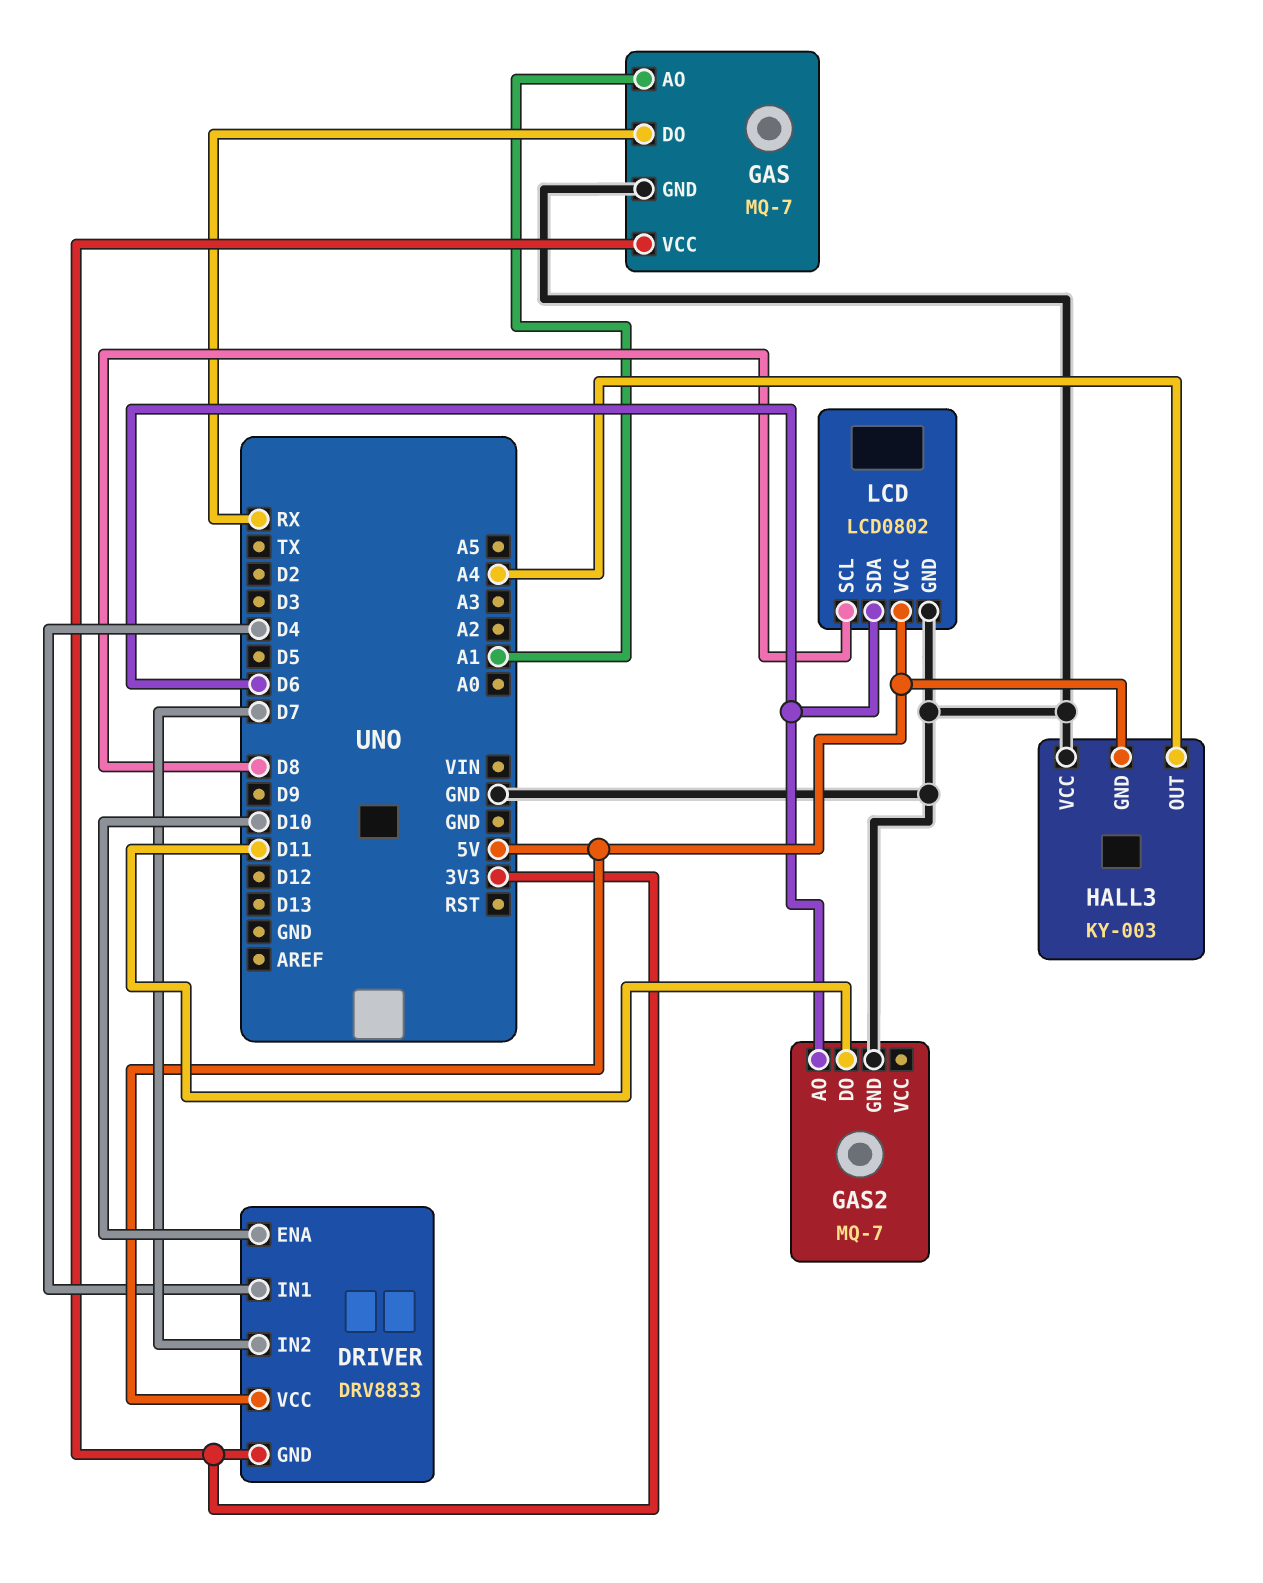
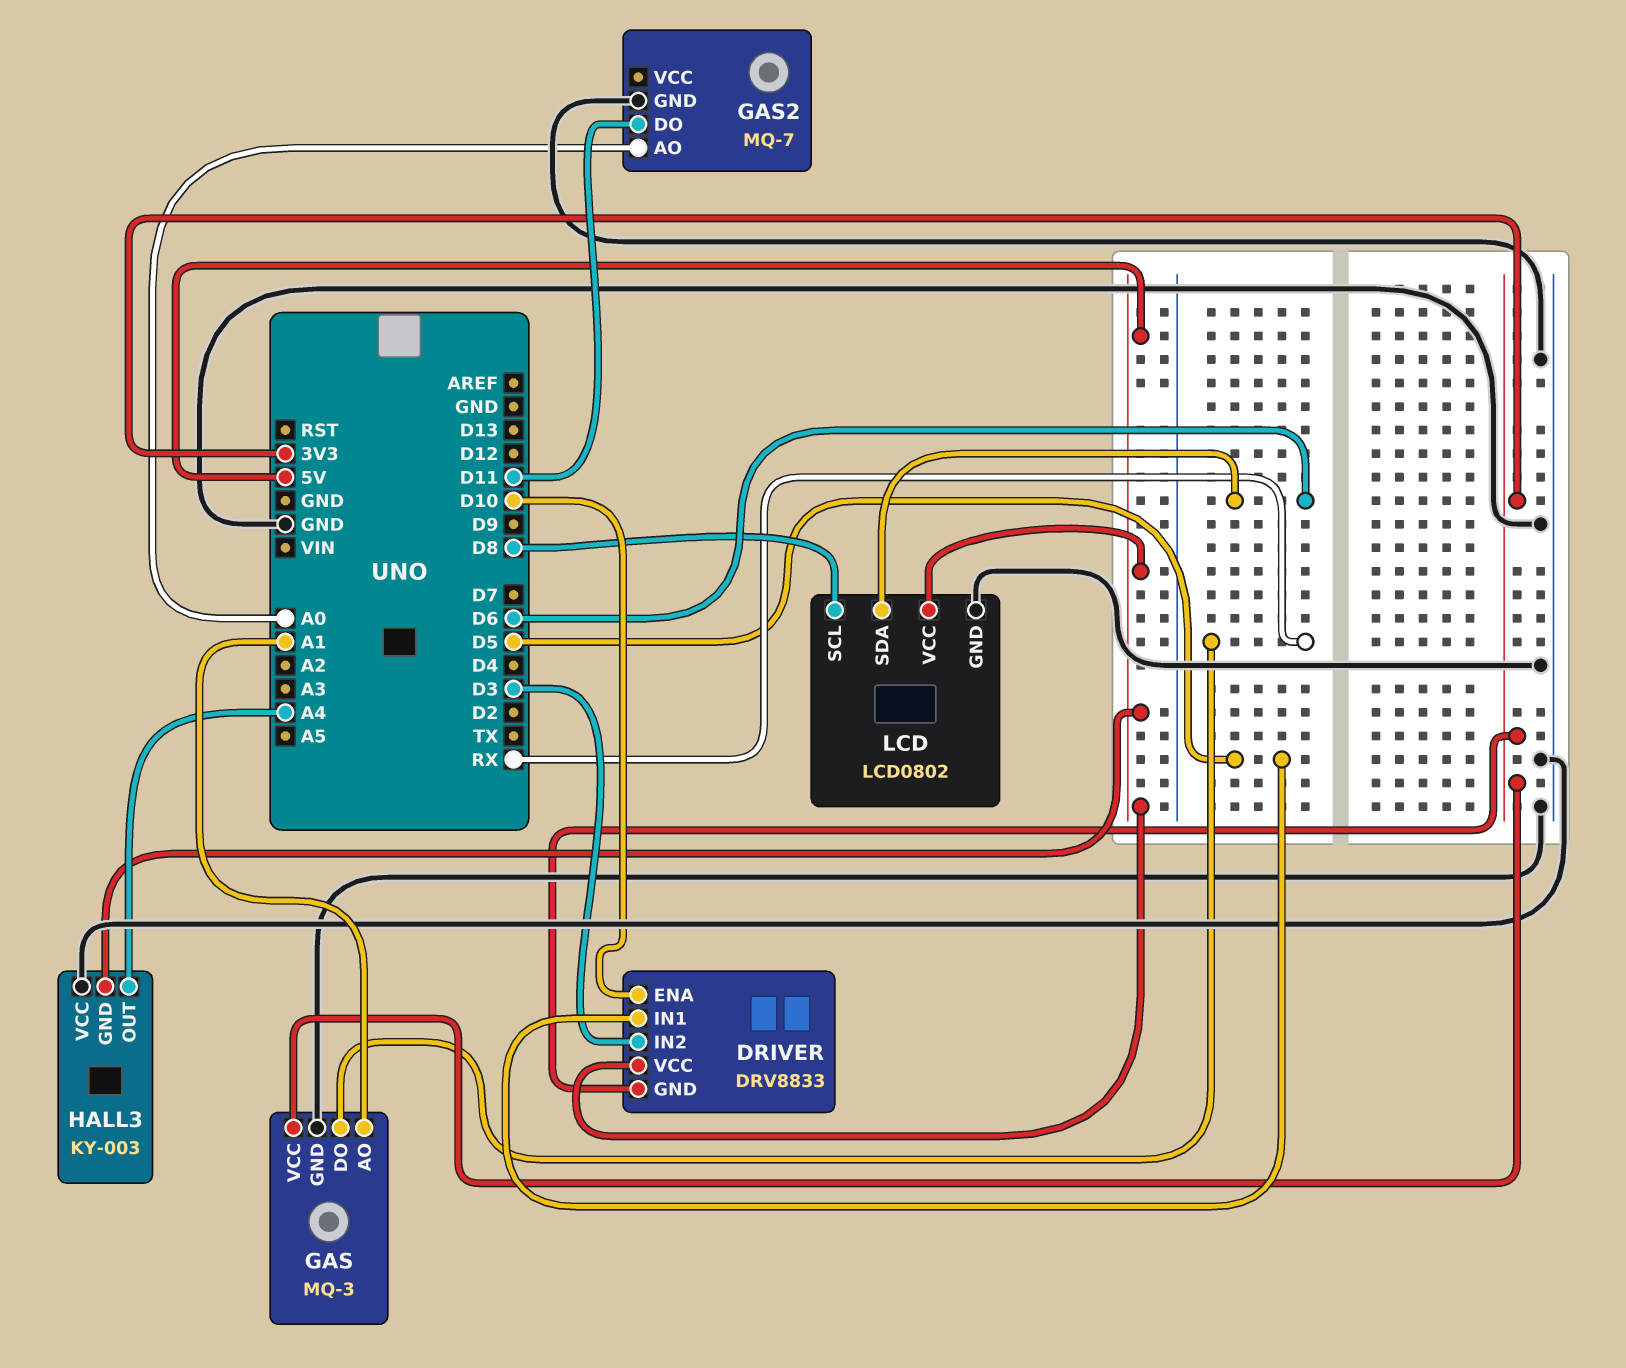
DRIVER pin IN1: D4 -> D5
DRIVER pin IN2: D7 -> D3
GAS: MQ-7 -> MQ-3
GAS2 pin AO: D6 -> A0

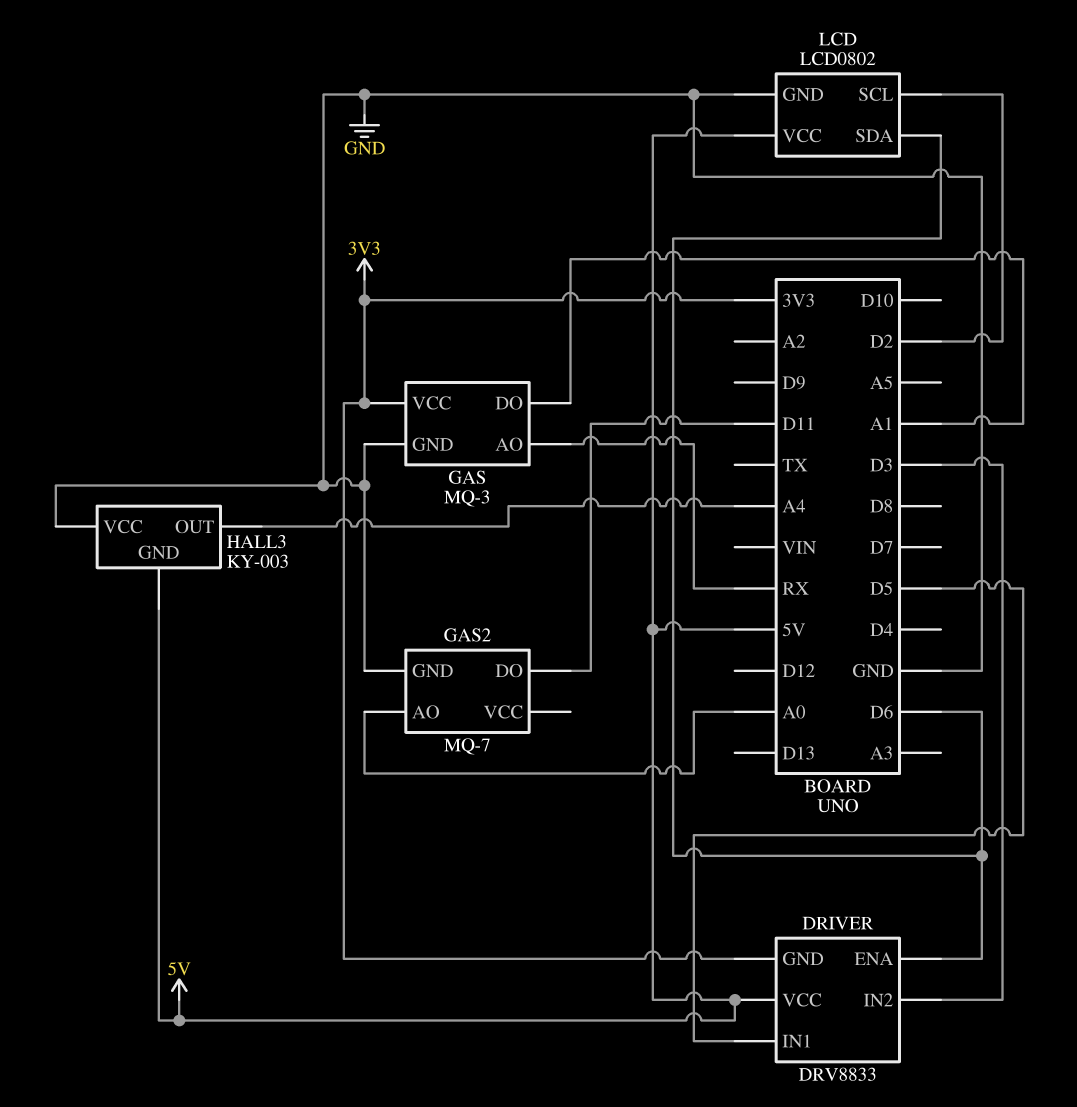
DRIVER pin ENA: D10 -> D6
GAS pin AO: A1 -> RX
GAS pin DO: RX -> A1
LCD pin SCL: D8 -> D2

